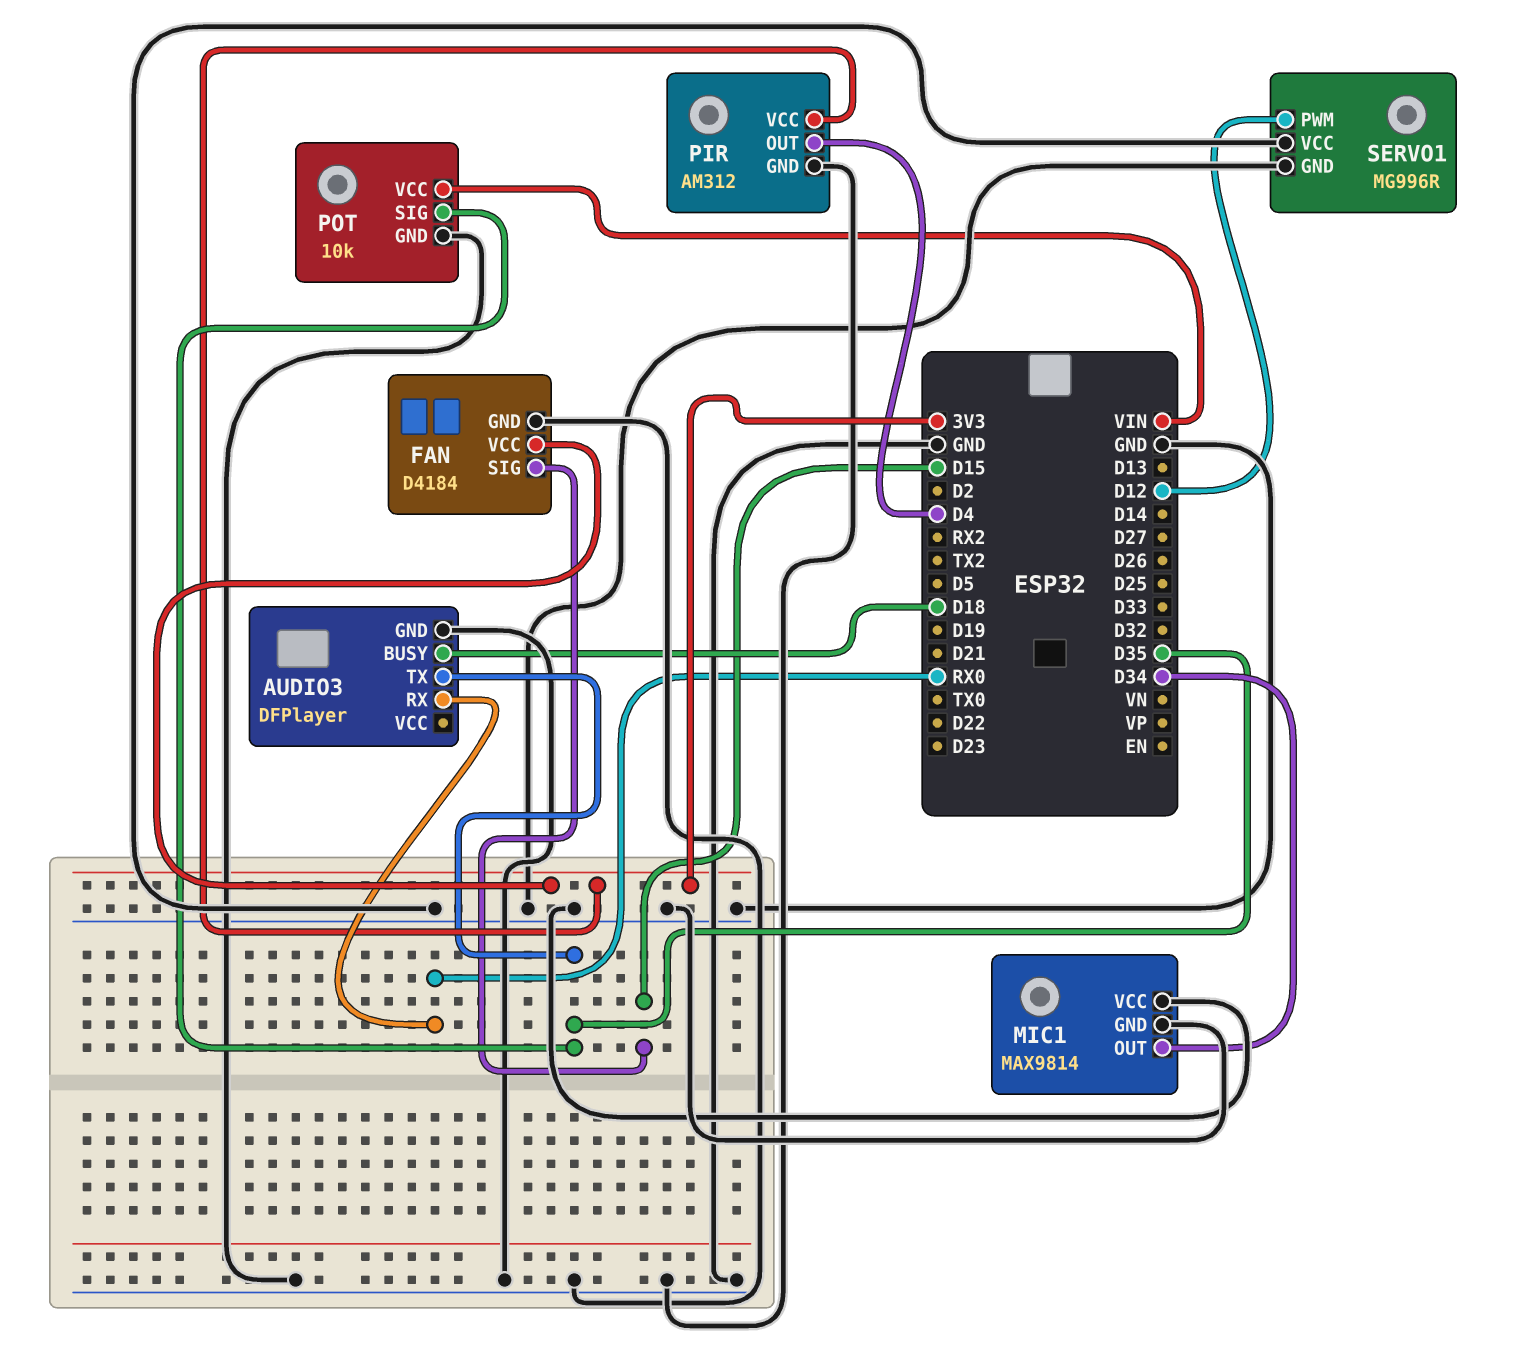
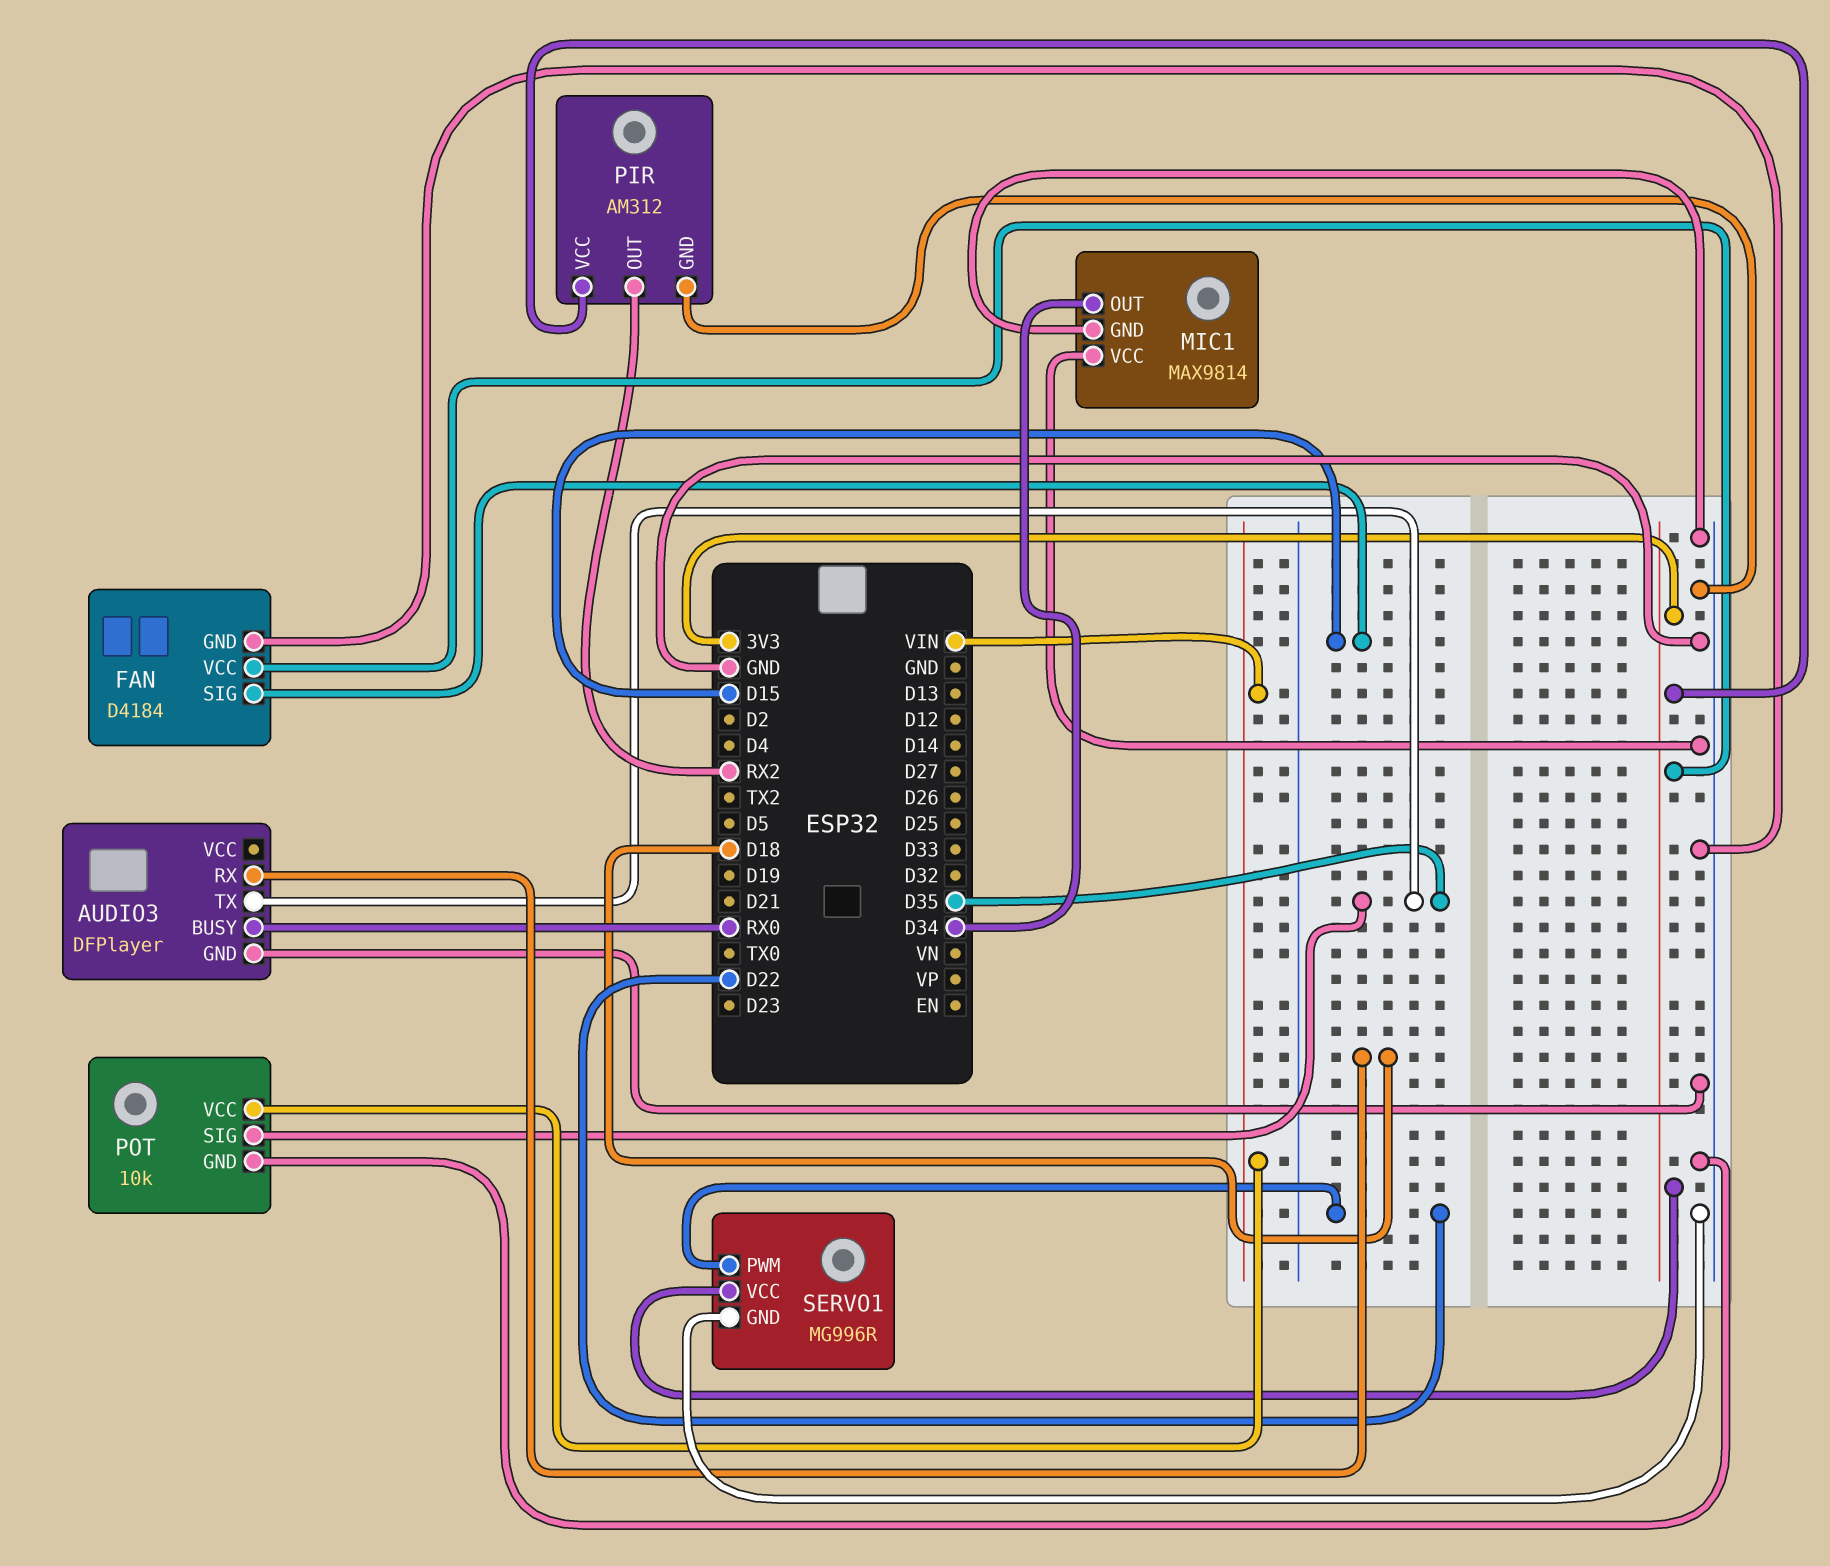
AUDIO3 pin BUSY: D18 -> RX0
AUDIO3 pin RX: RX0 -> D18
PIR pin OUT: D4 -> RX2
SERVO1 pin PWM: D12 -> D22
SERVO1 pin VCC: GND -> 3V3

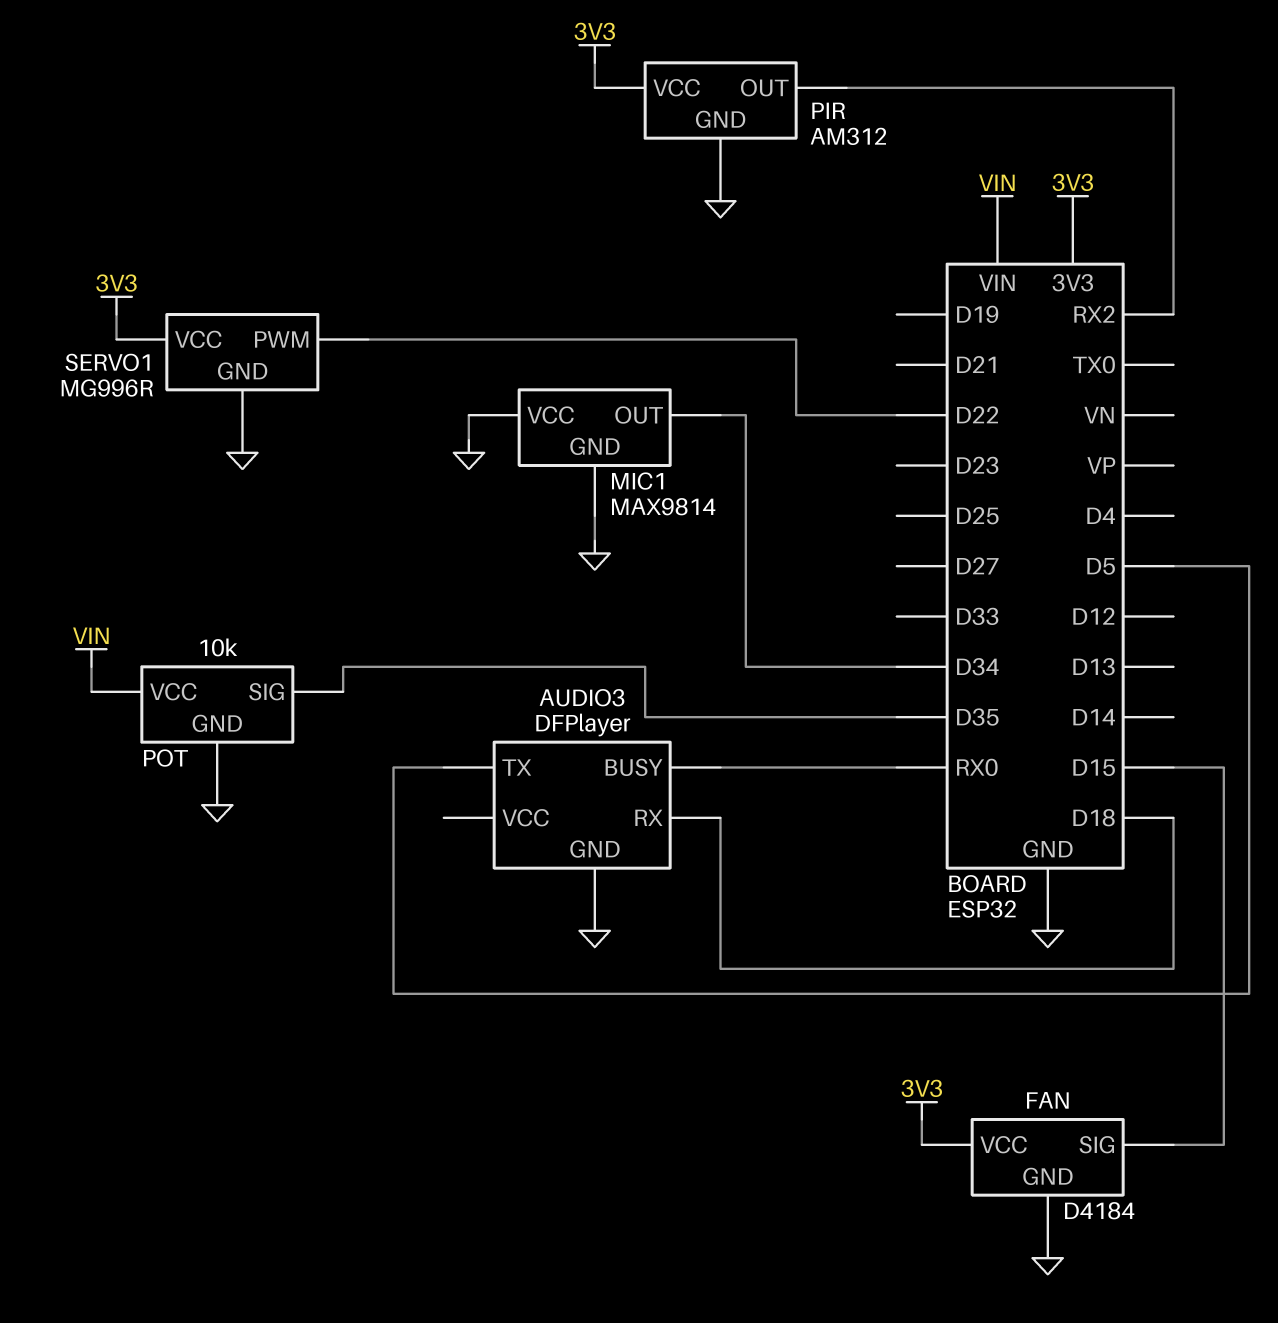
AUDIO3 pin TX: D35 -> D5

